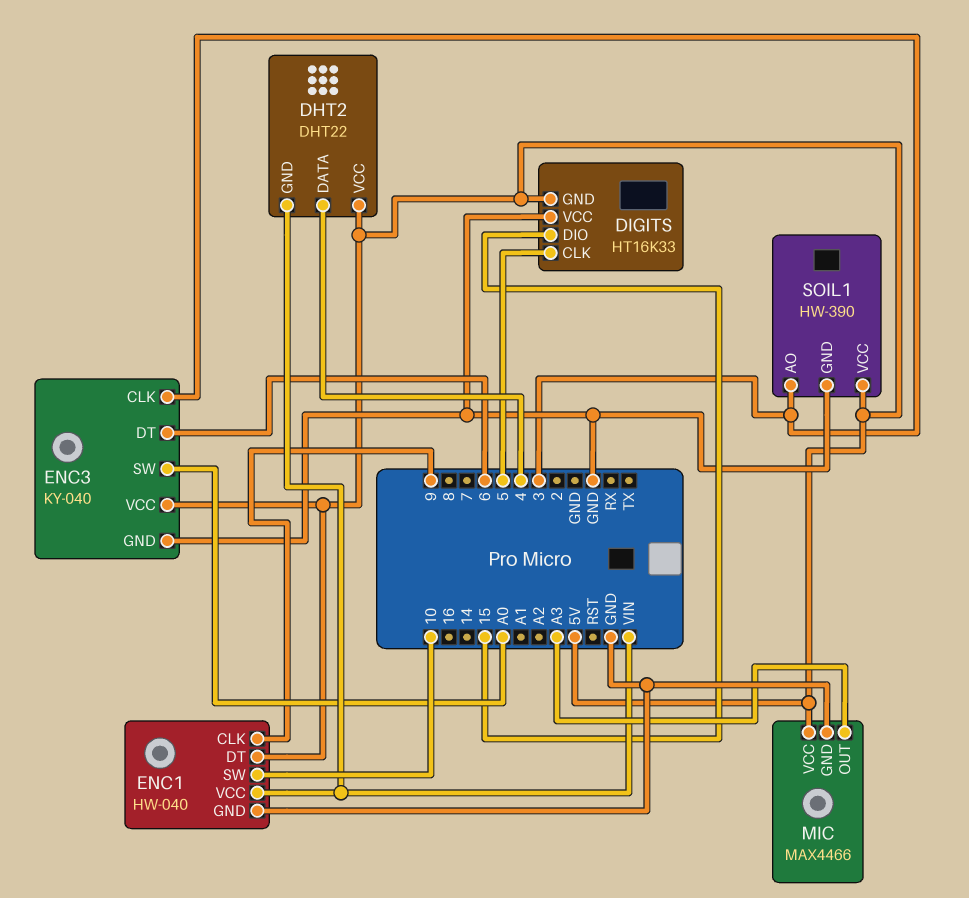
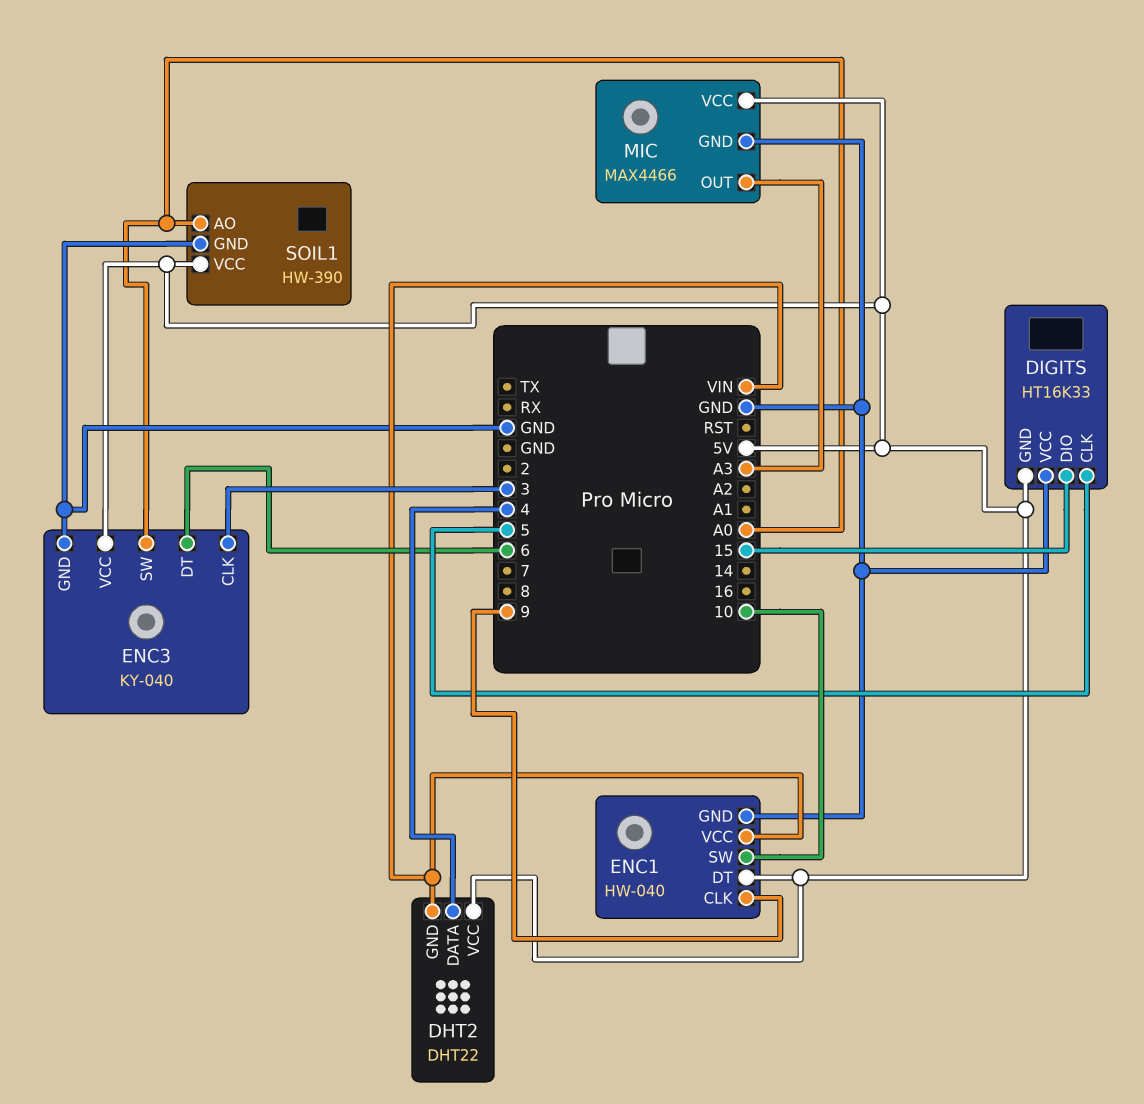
SOIL1 pin AO: 3 -> A0

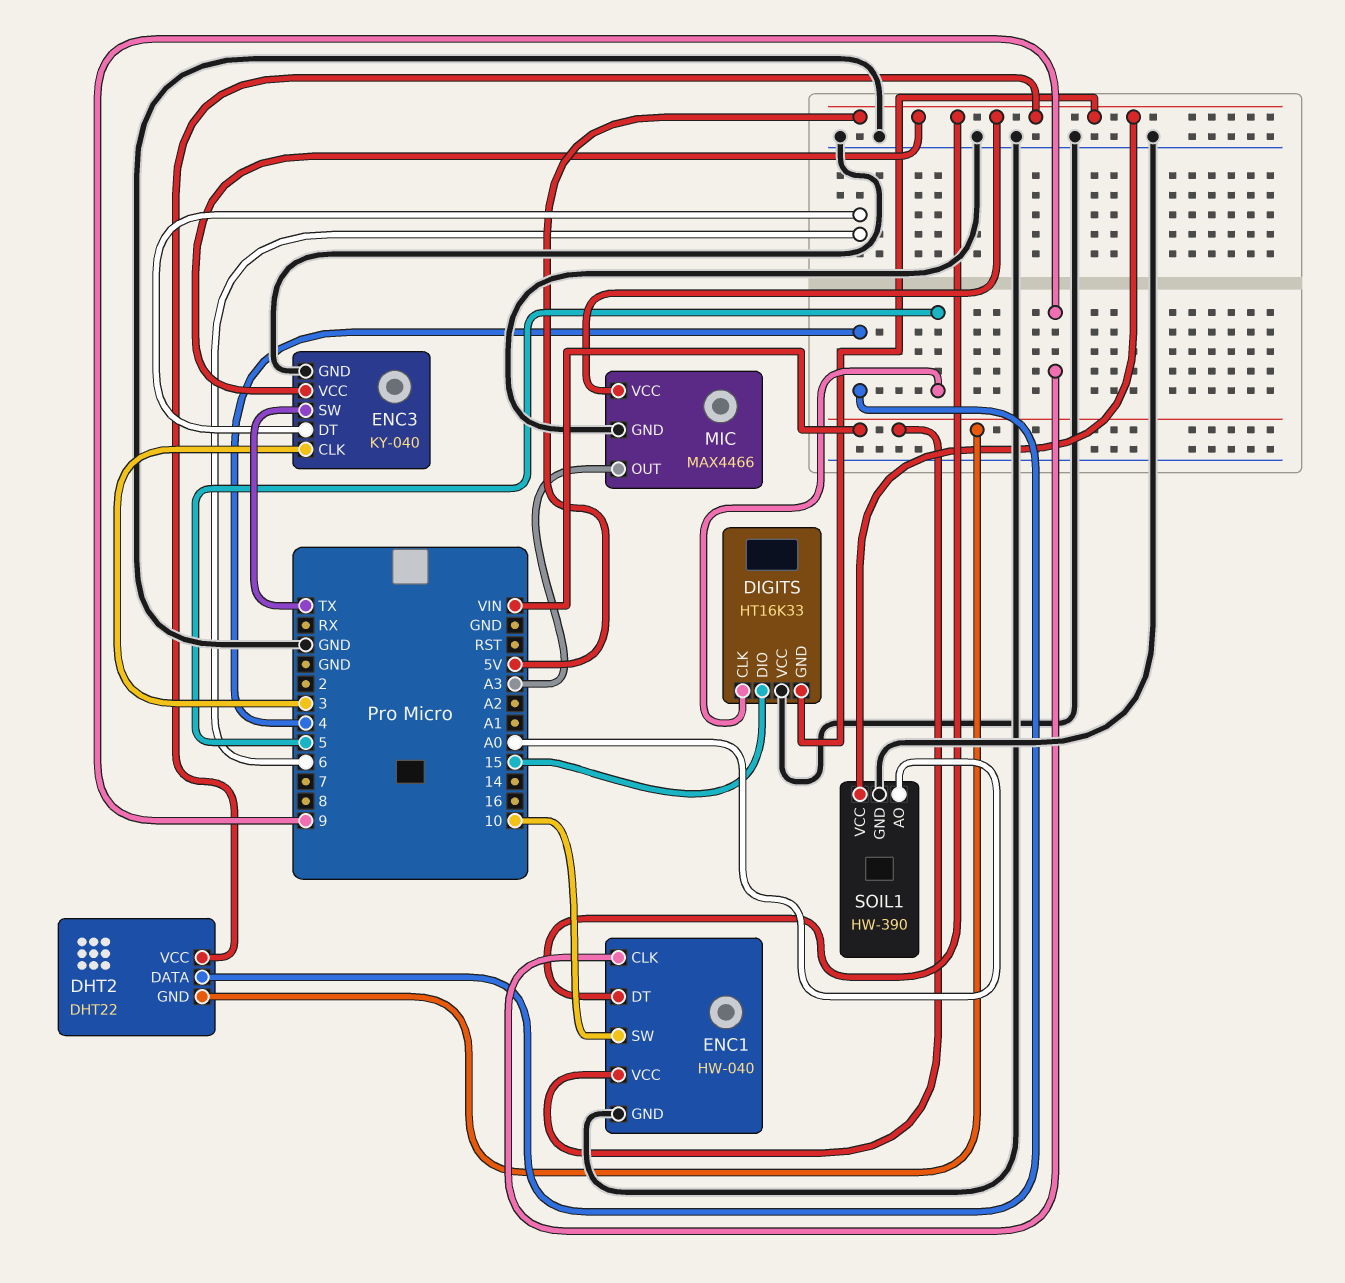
ENC3 pin SW: A0 -> TX

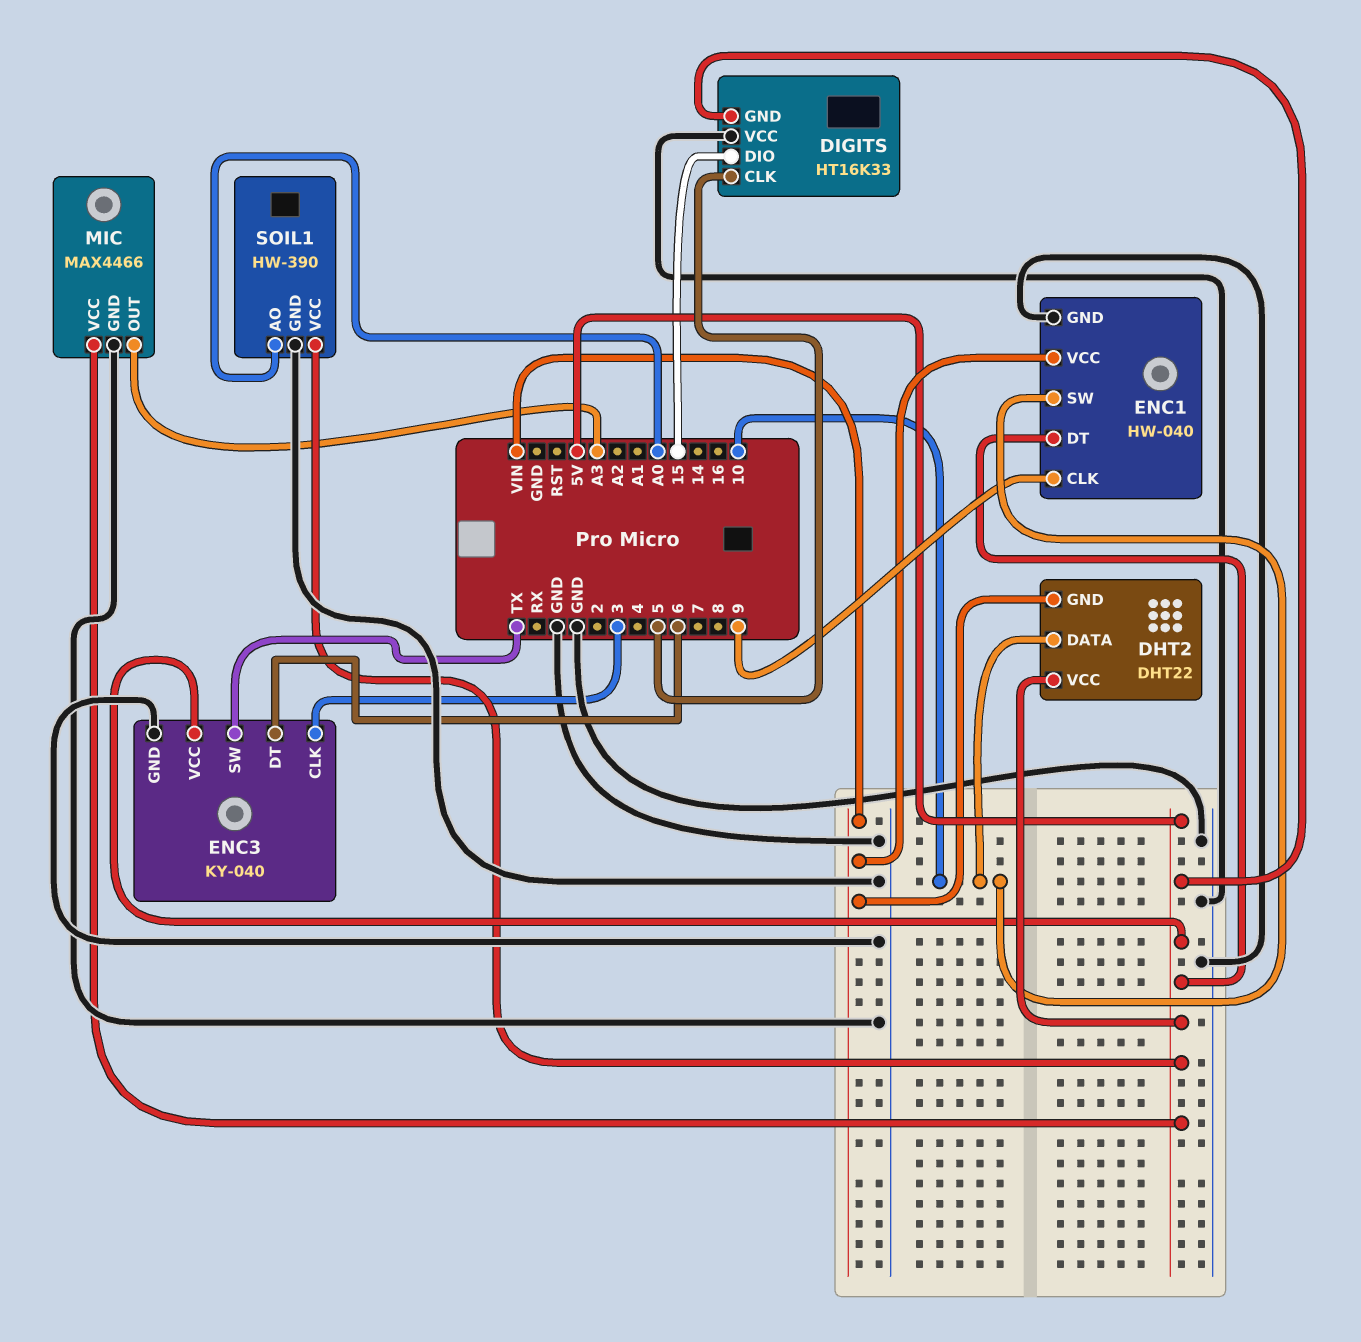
DHT2 pin DATA: 4 -> 10

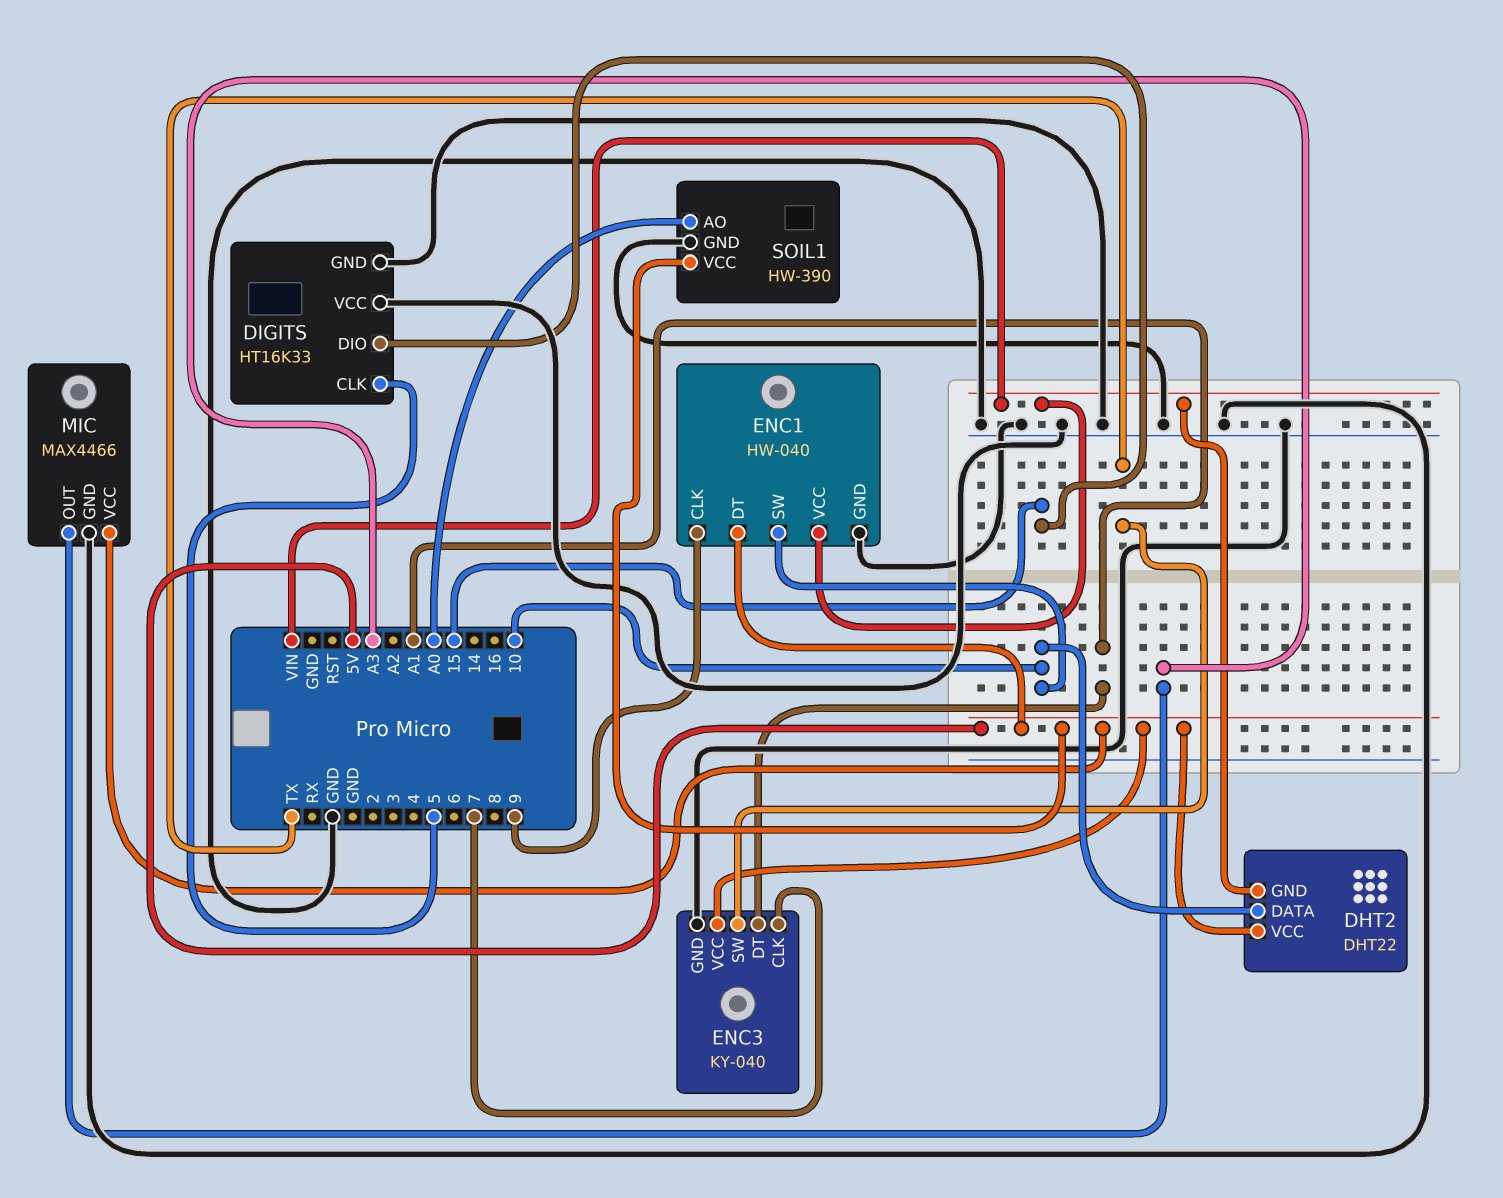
DIGITS pin GND: 5V -> GND
ENC3 pin CLK: 3 -> 7
ENC3 pin DT: 6 -> A1

